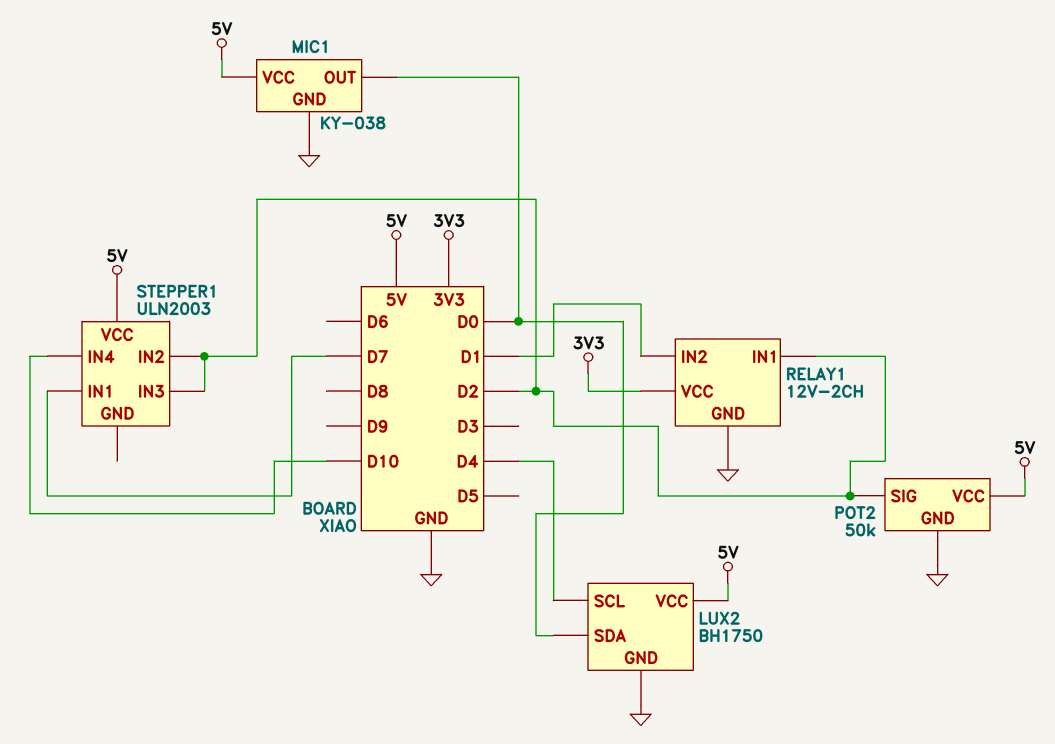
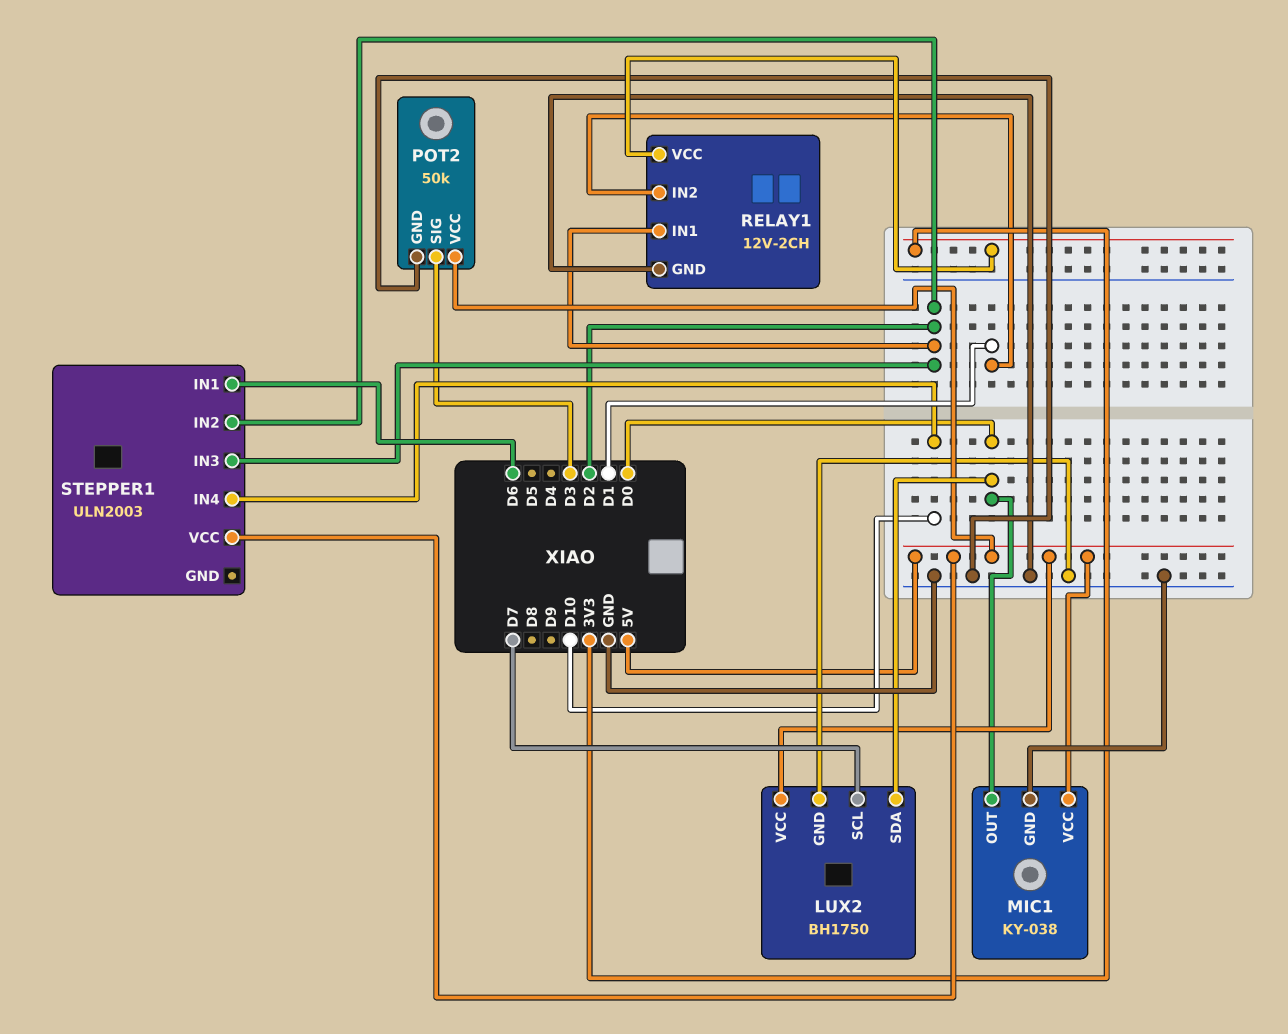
LUX2 pin SCL: D4 -> D7
POT2 pin SIG: D2 -> D3
STEPPER1 pin IN1: D7 -> D6

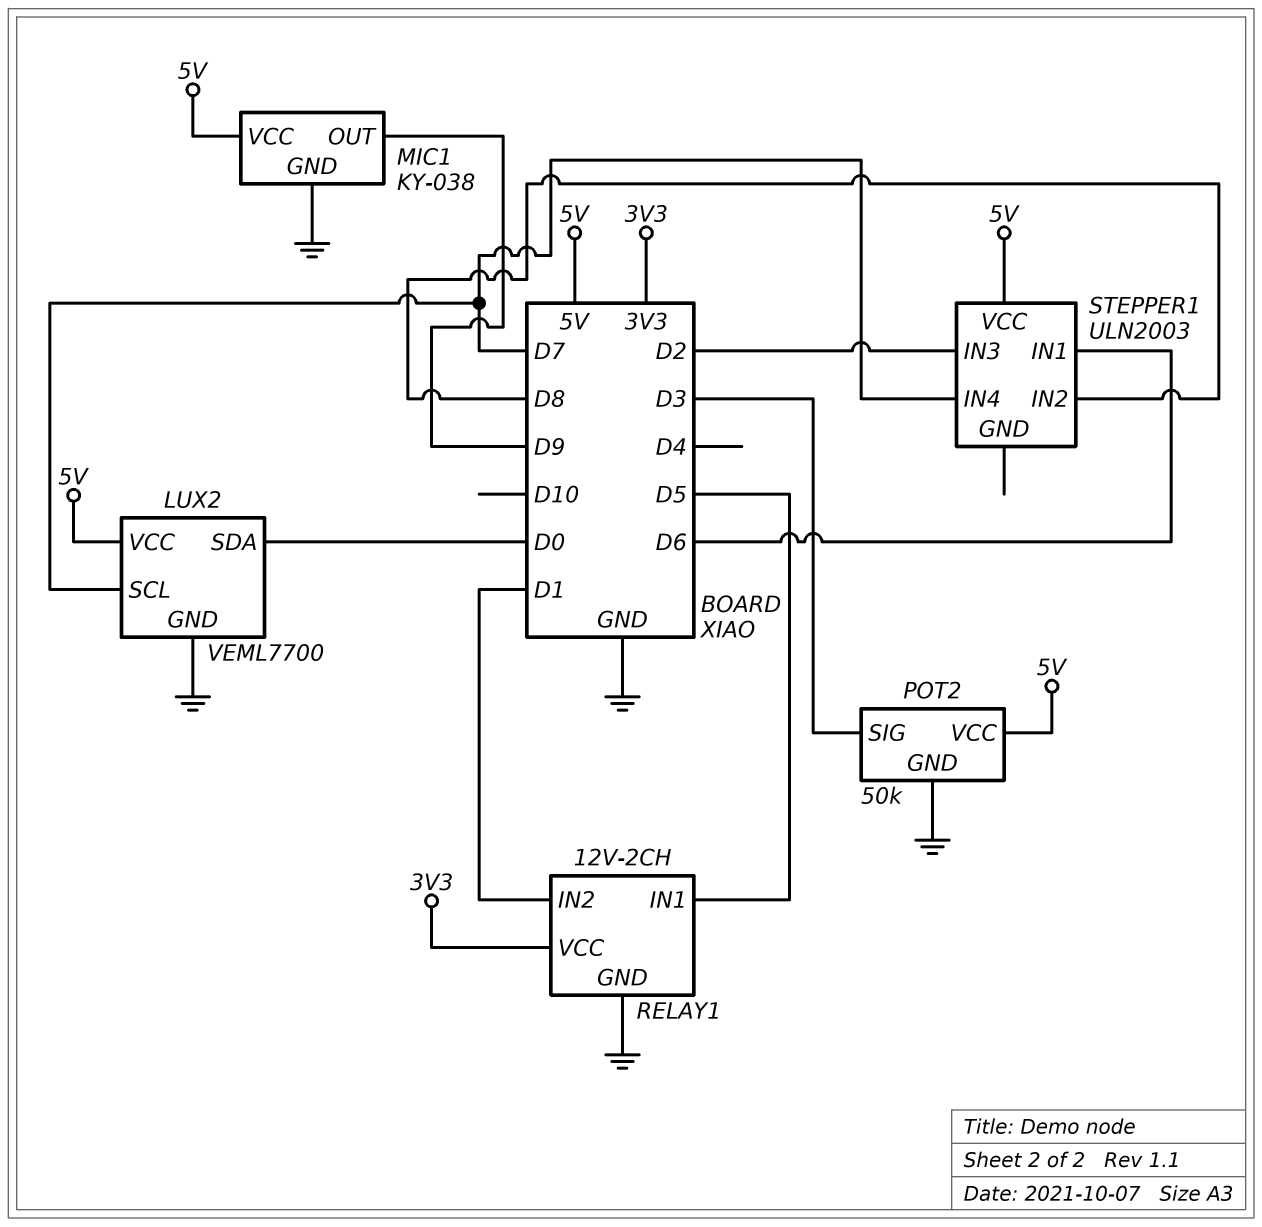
LUX2: BH1750 -> VEML7700
MIC1 pin OUT: D0 -> D9
RELAY1 pin IN1: D2 -> D5
STEPPER1 pin IN2: D2 -> D8
STEPPER1 pin IN4: D10 -> D7

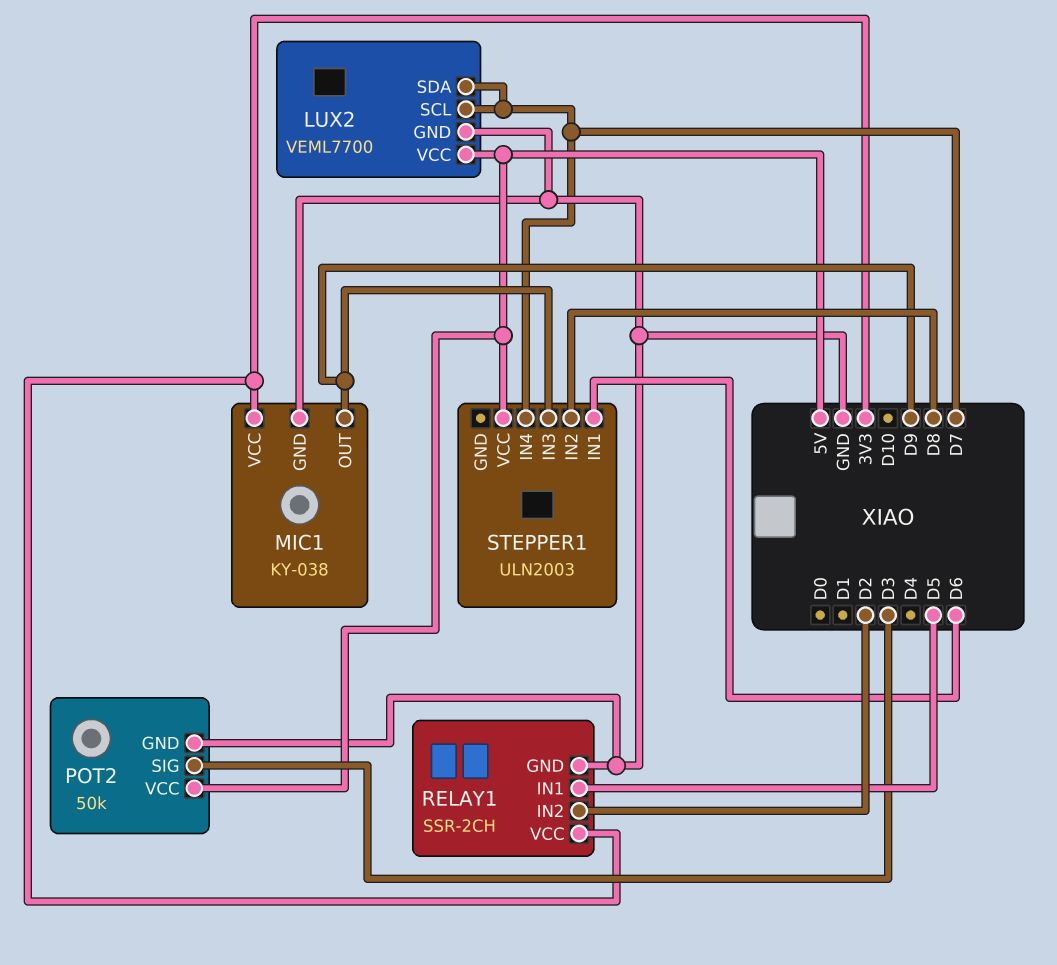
LUX2 pin SDA: D0 -> D7
MIC1 pin VCC: 5V -> 3V3
RELAY1: 12V-2CH -> SSR-2CH
RELAY1 pin IN2: D1 -> D2
STEPPER1 pin IN3: D2 -> D9

